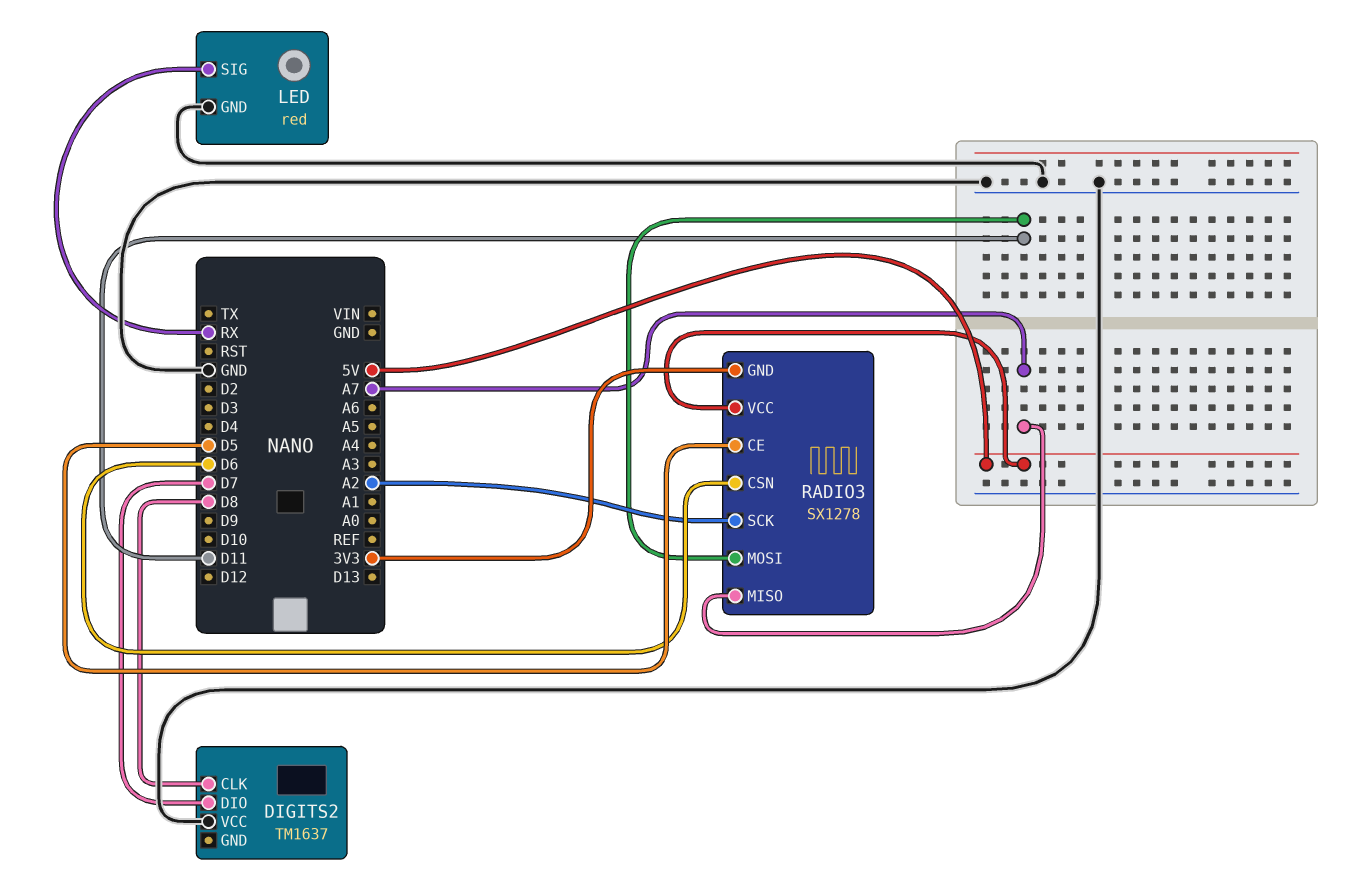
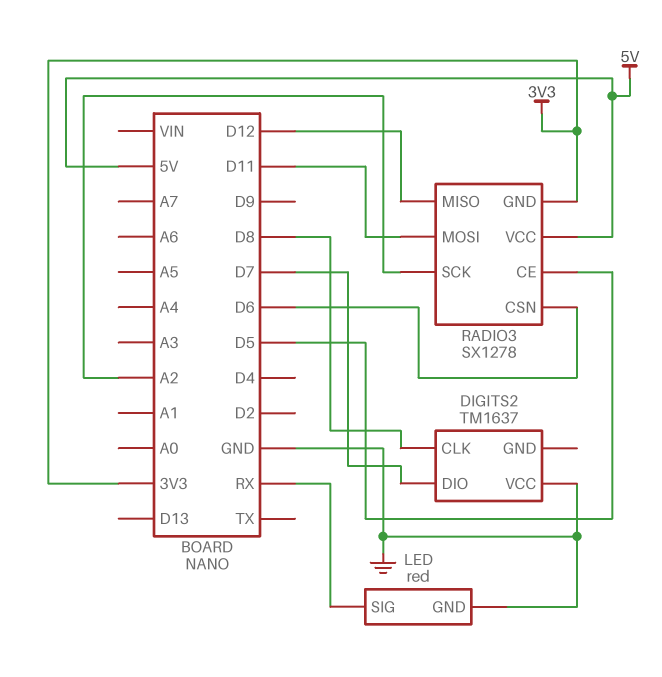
RADIO3 pin MISO: A7 -> D12

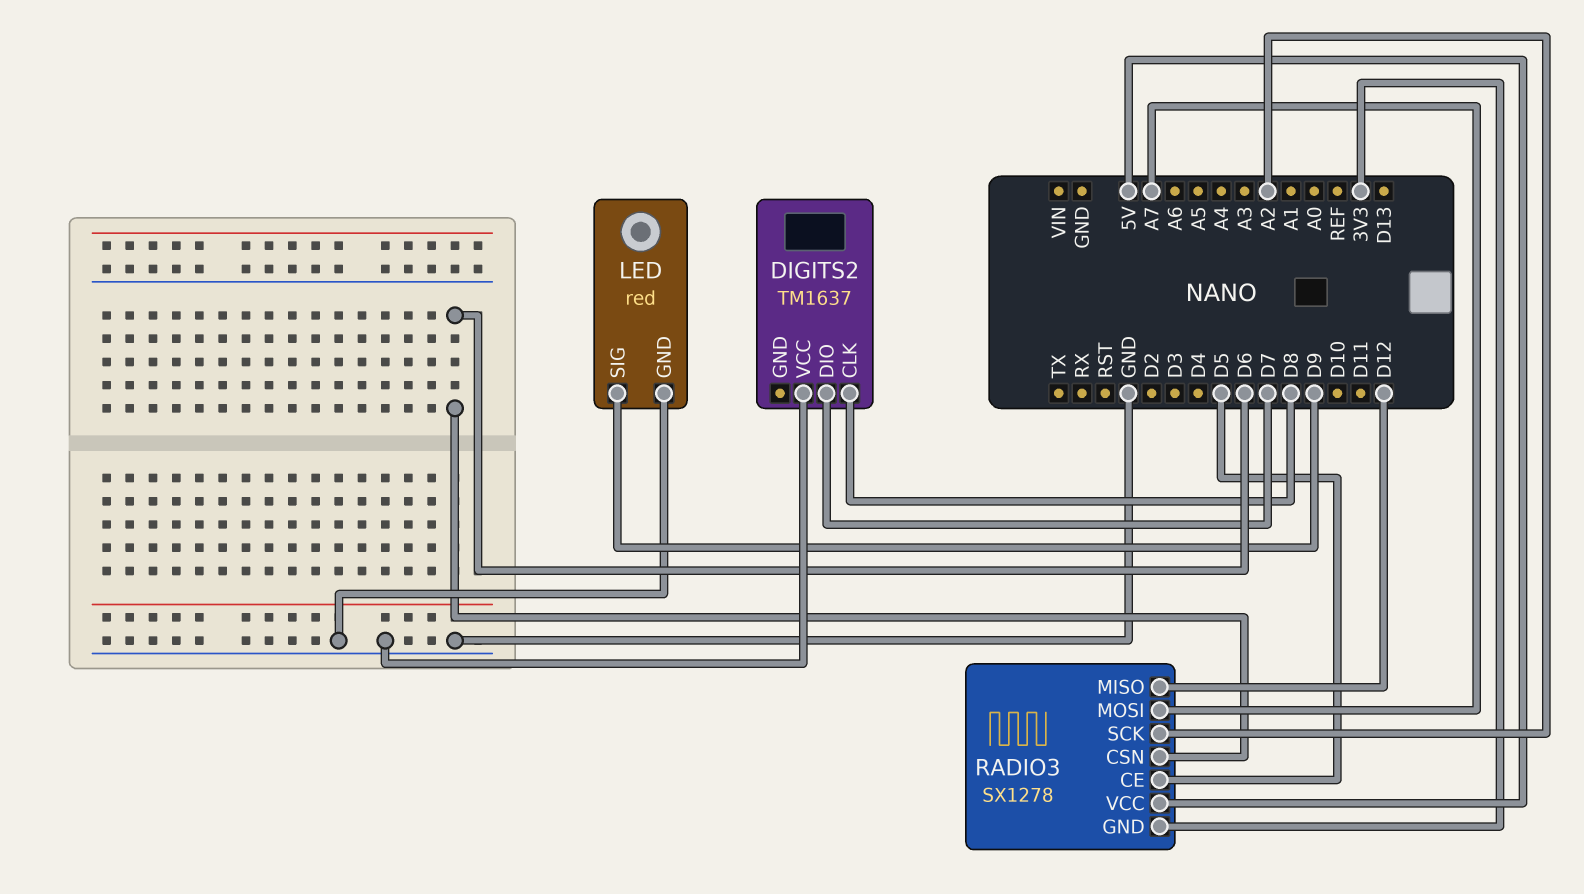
LED pin SIG: RX -> D9
RADIO3 pin MOSI: D11 -> A7

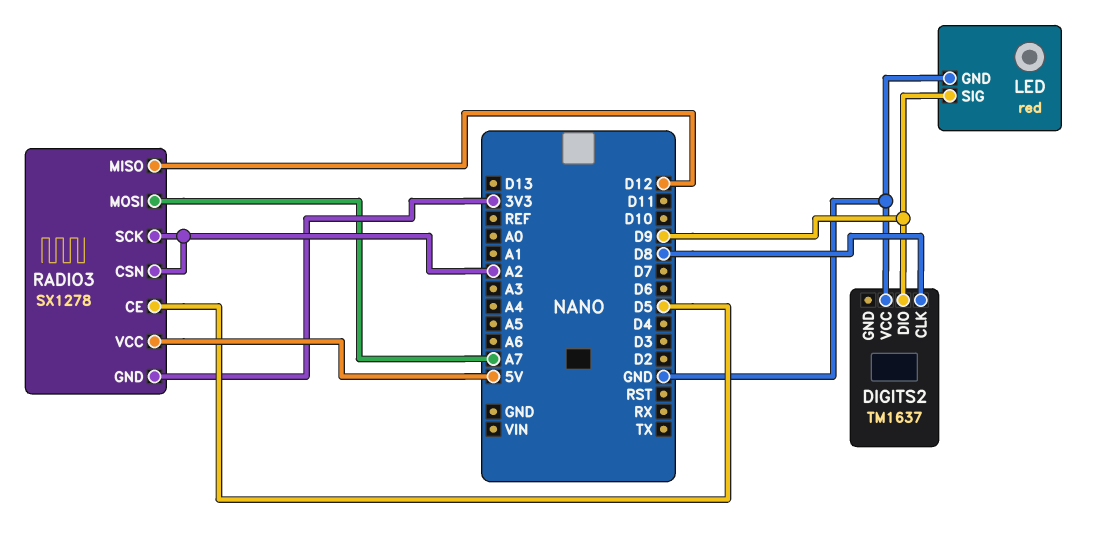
DIGITS2 pin DIO: D7 -> D9
RADIO3 pin CSN: D6 -> A2

